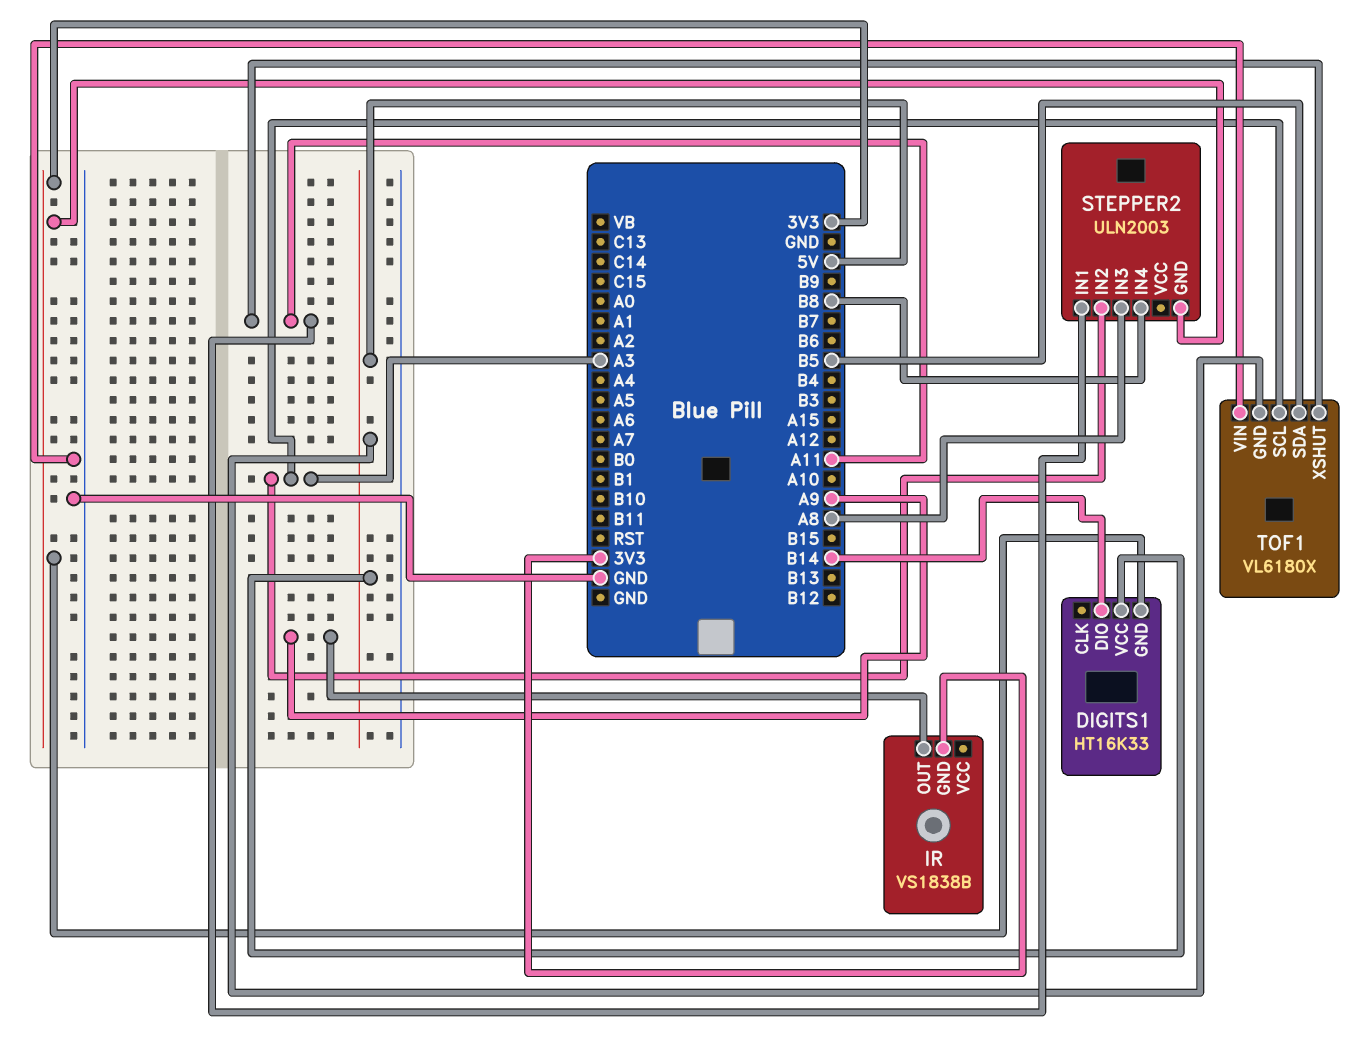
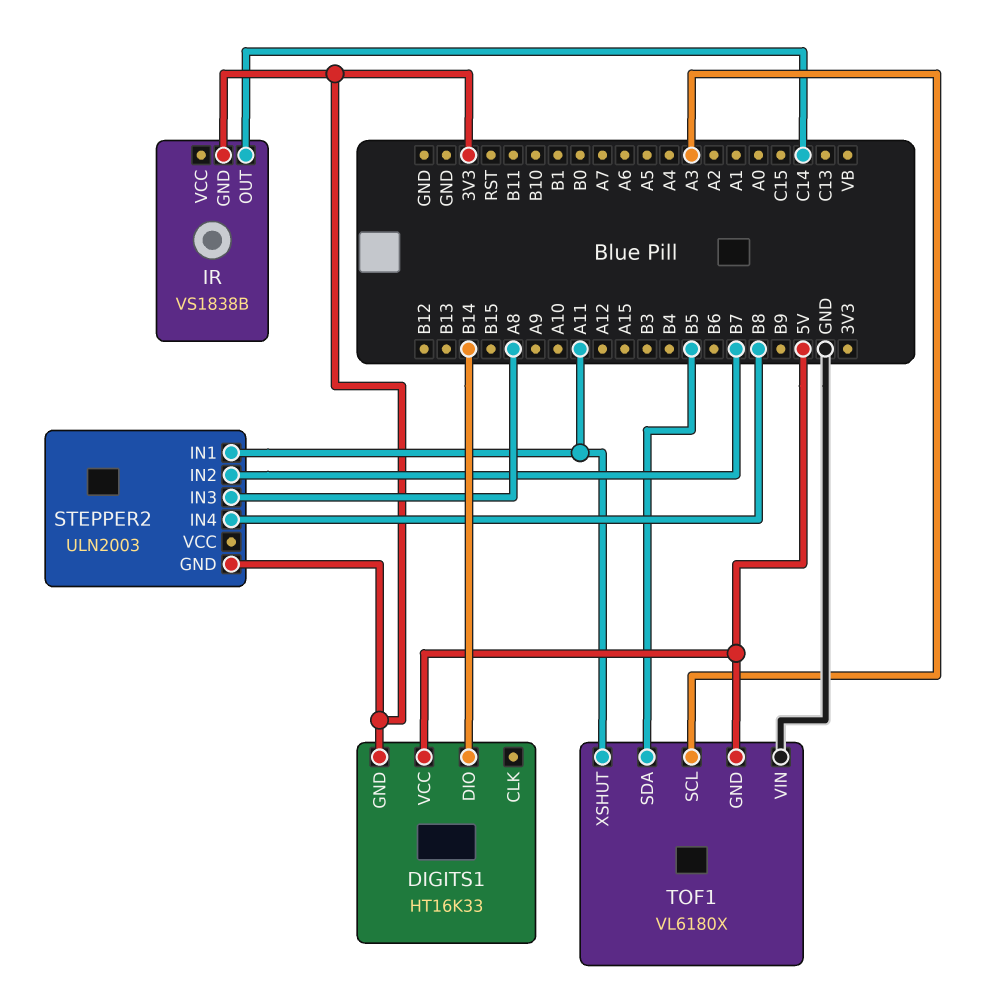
IR pin OUT: A9 -> C14
STEPPER2 pin IN2: A3 -> B7

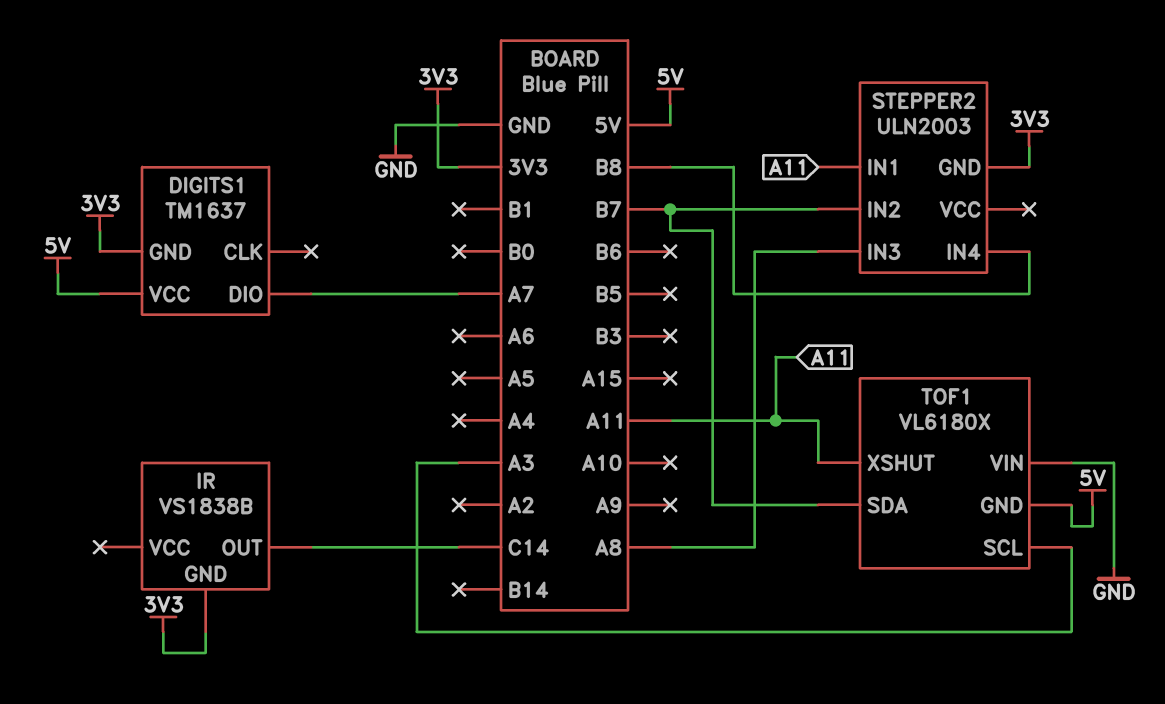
DIGITS1: HT16K33 -> TM1637
DIGITS1 pin DIO: B14 -> A7
TOF1 pin SDA: B5 -> B7

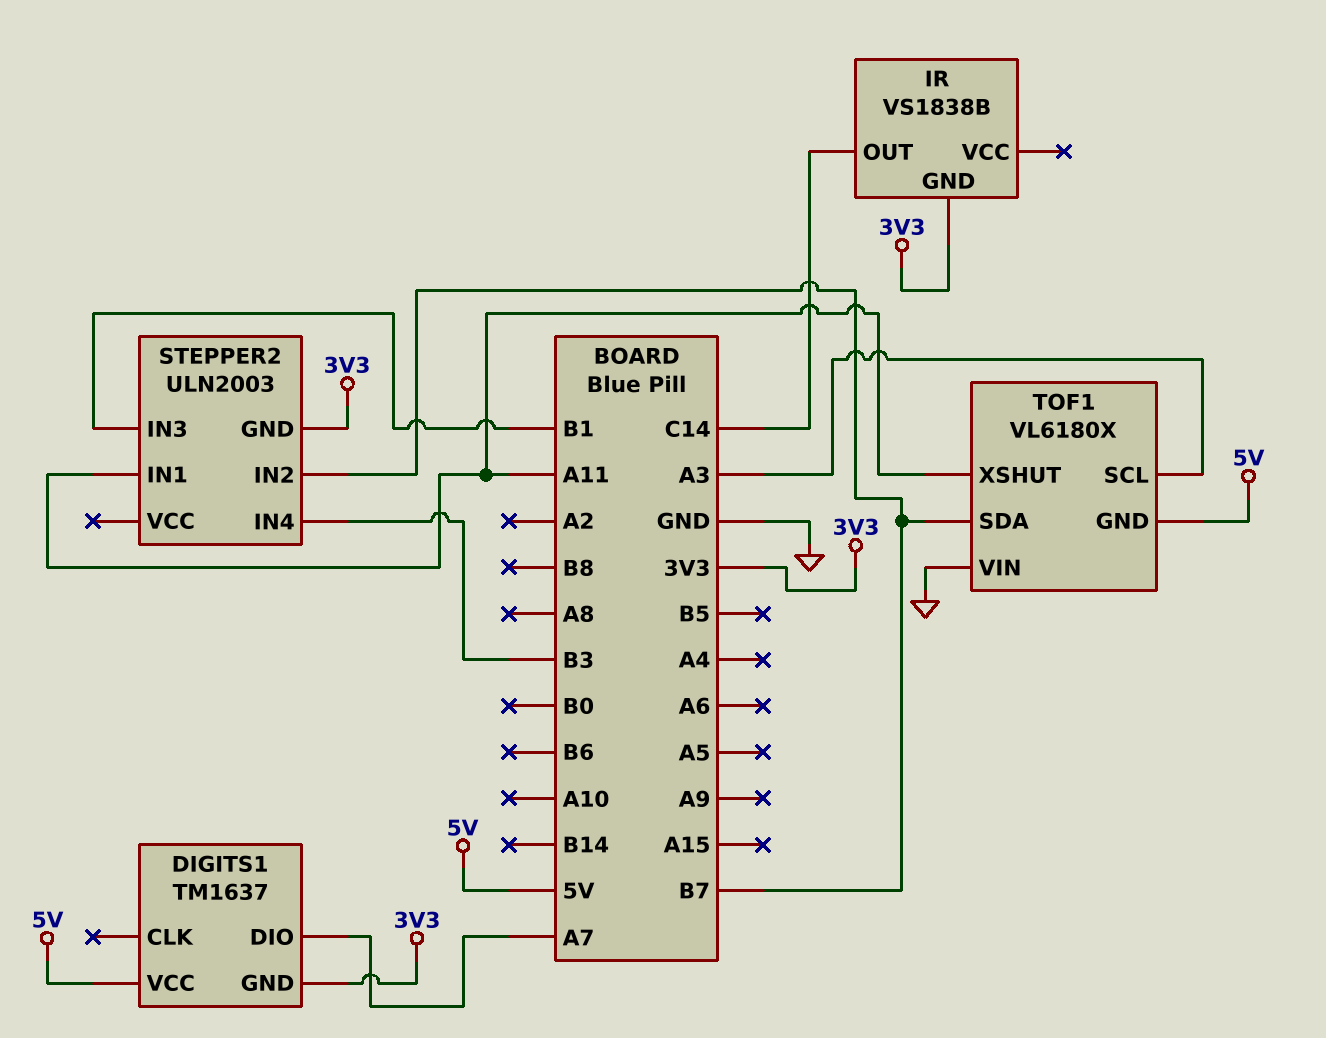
STEPPER2 pin IN3: A8 -> B1
STEPPER2 pin IN4: B8 -> B3

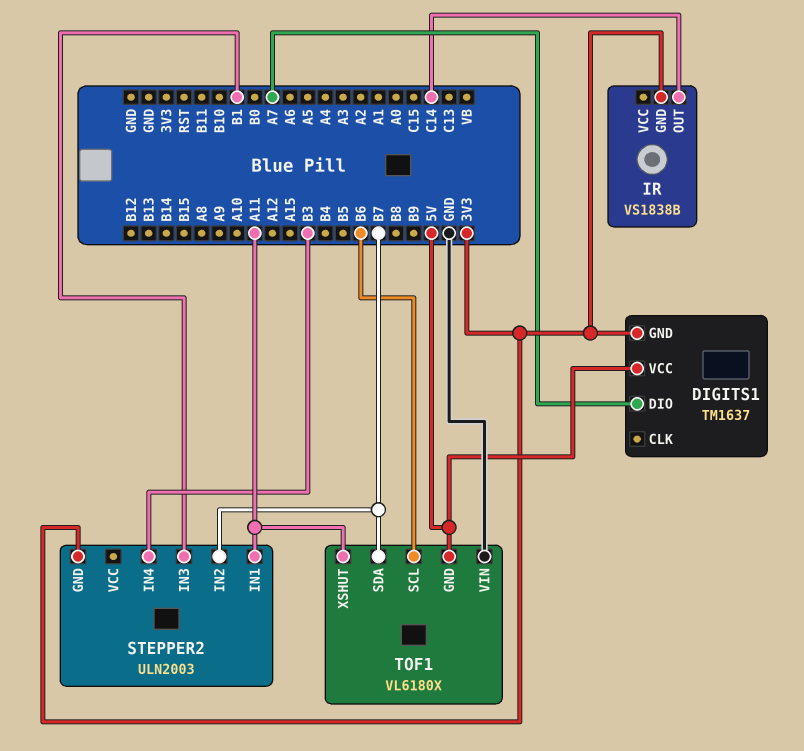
TOF1 pin SCL: A3 -> B6

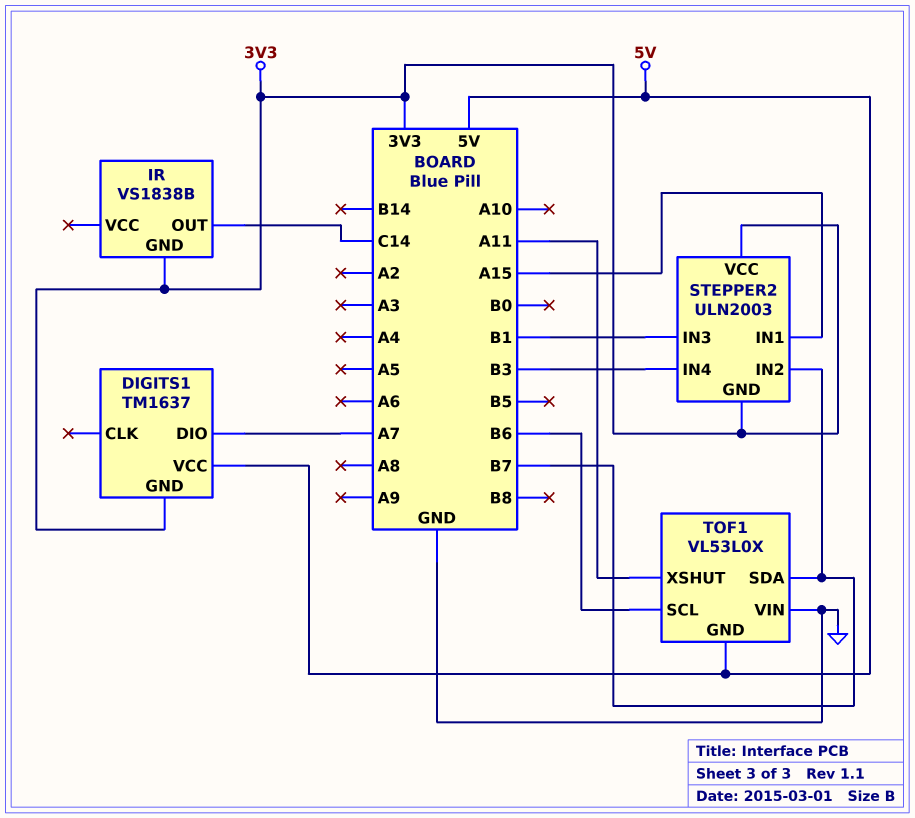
STEPPER2 pin IN1: A11 -> A15
STEPPER2 pin VCC: none -> 3V3
TOF1: VL6180X -> VL53L0X

